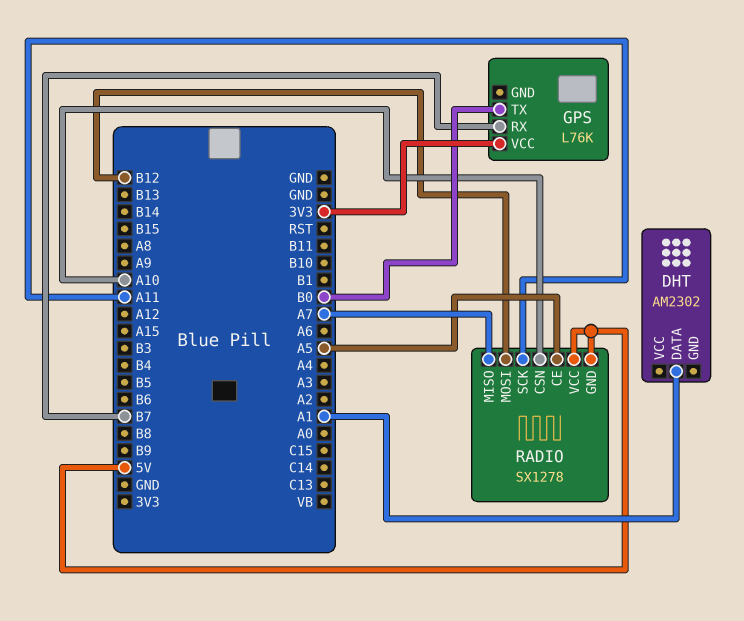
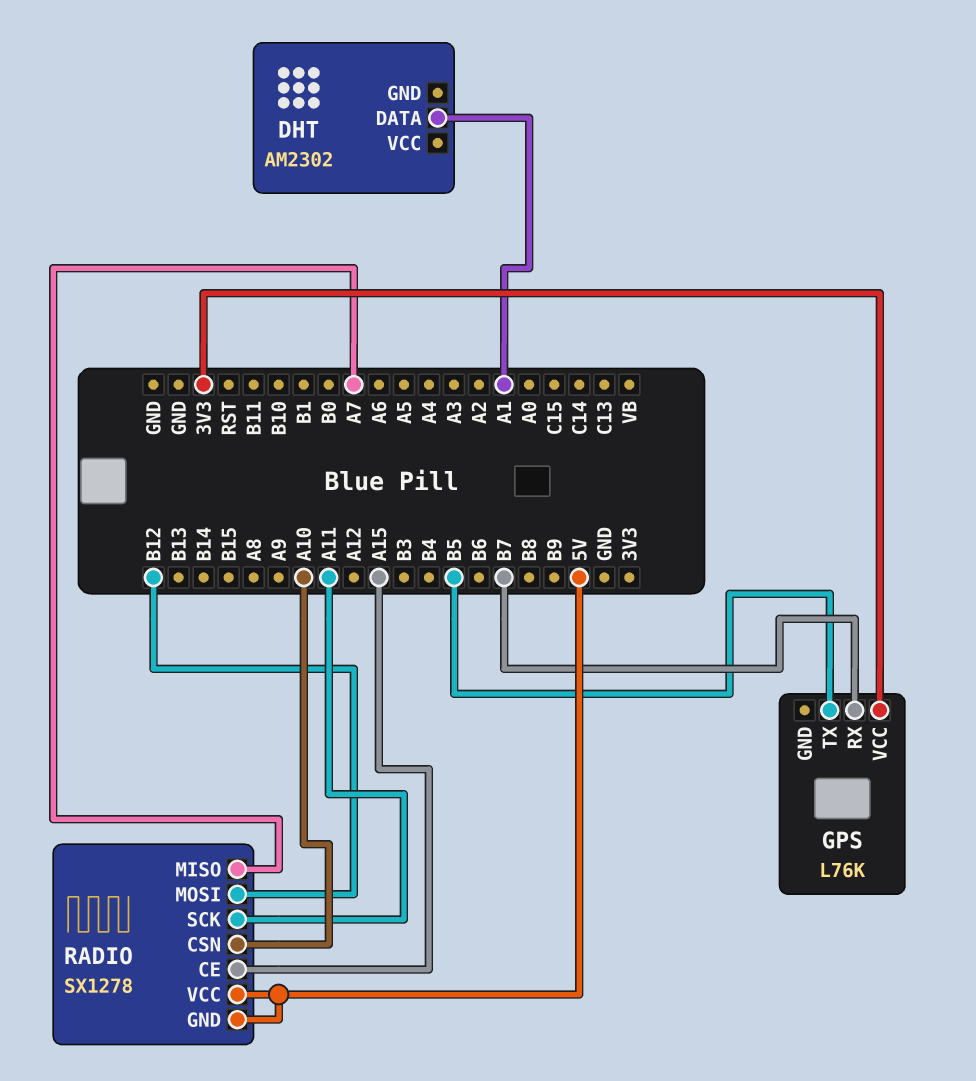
GPS pin TX: B0 -> B5
RADIO pin CE: A5 -> A15

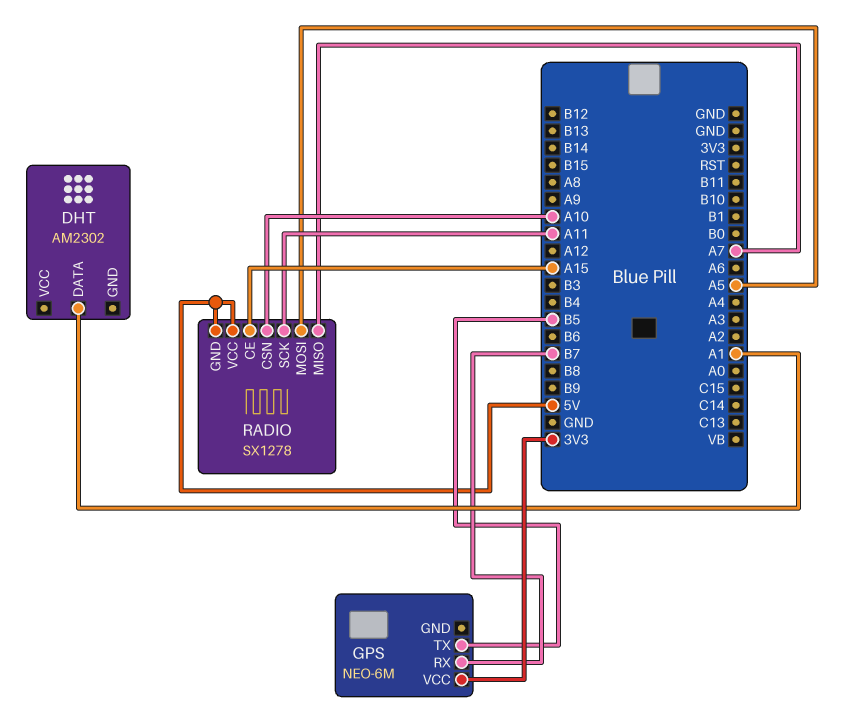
GPS: L76K -> NEO-6M
RADIO pin MOSI: B12 -> A5

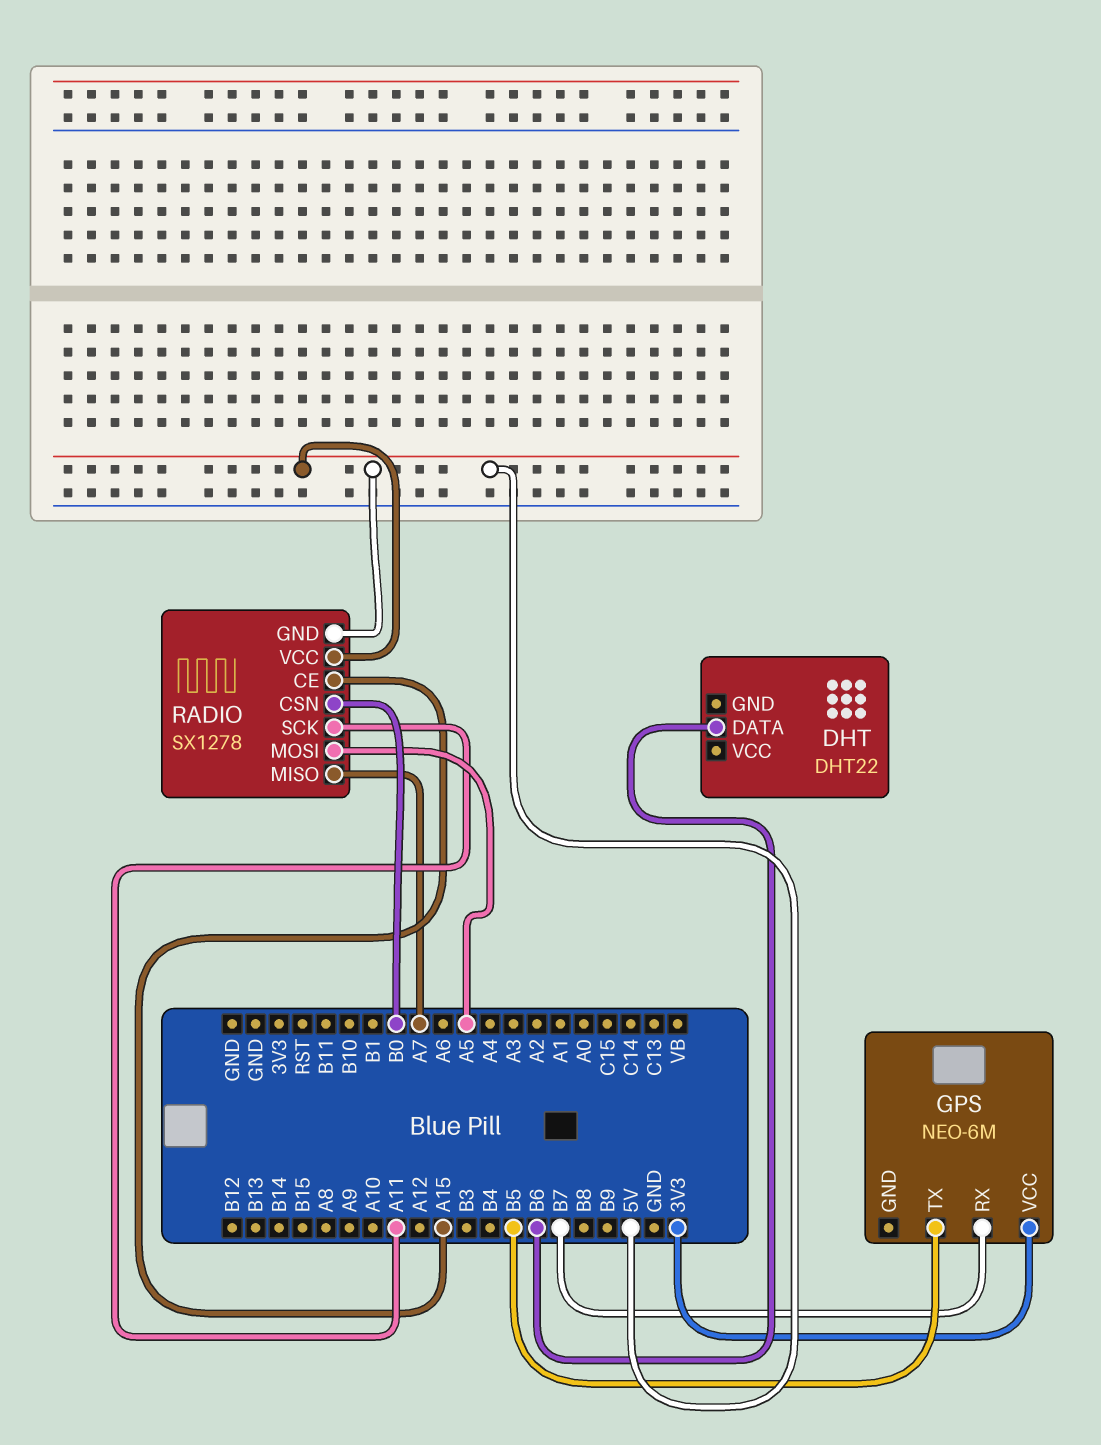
DHT: AM2302 -> DHT22
DHT pin DATA: A1 -> B6
RADIO pin CSN: A10 -> B0

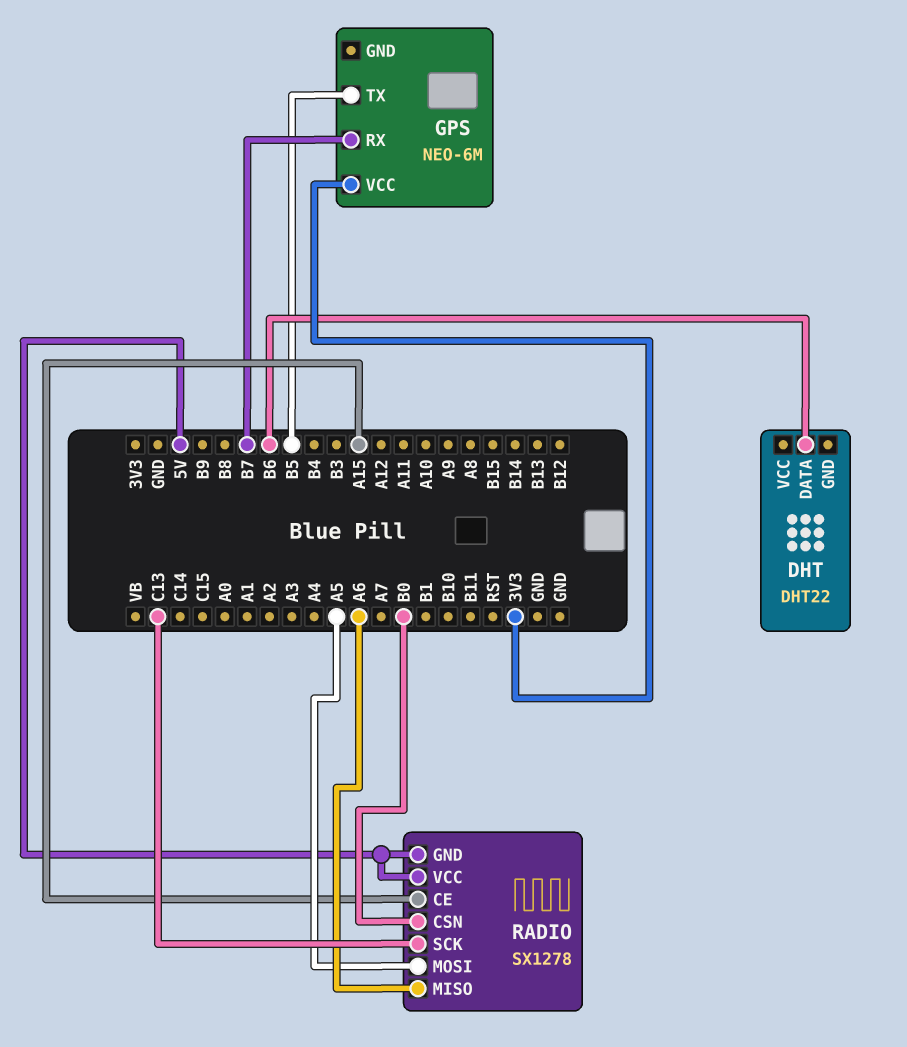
RADIO pin MISO: A7 -> A6
RADIO pin SCK: A11 -> C13

